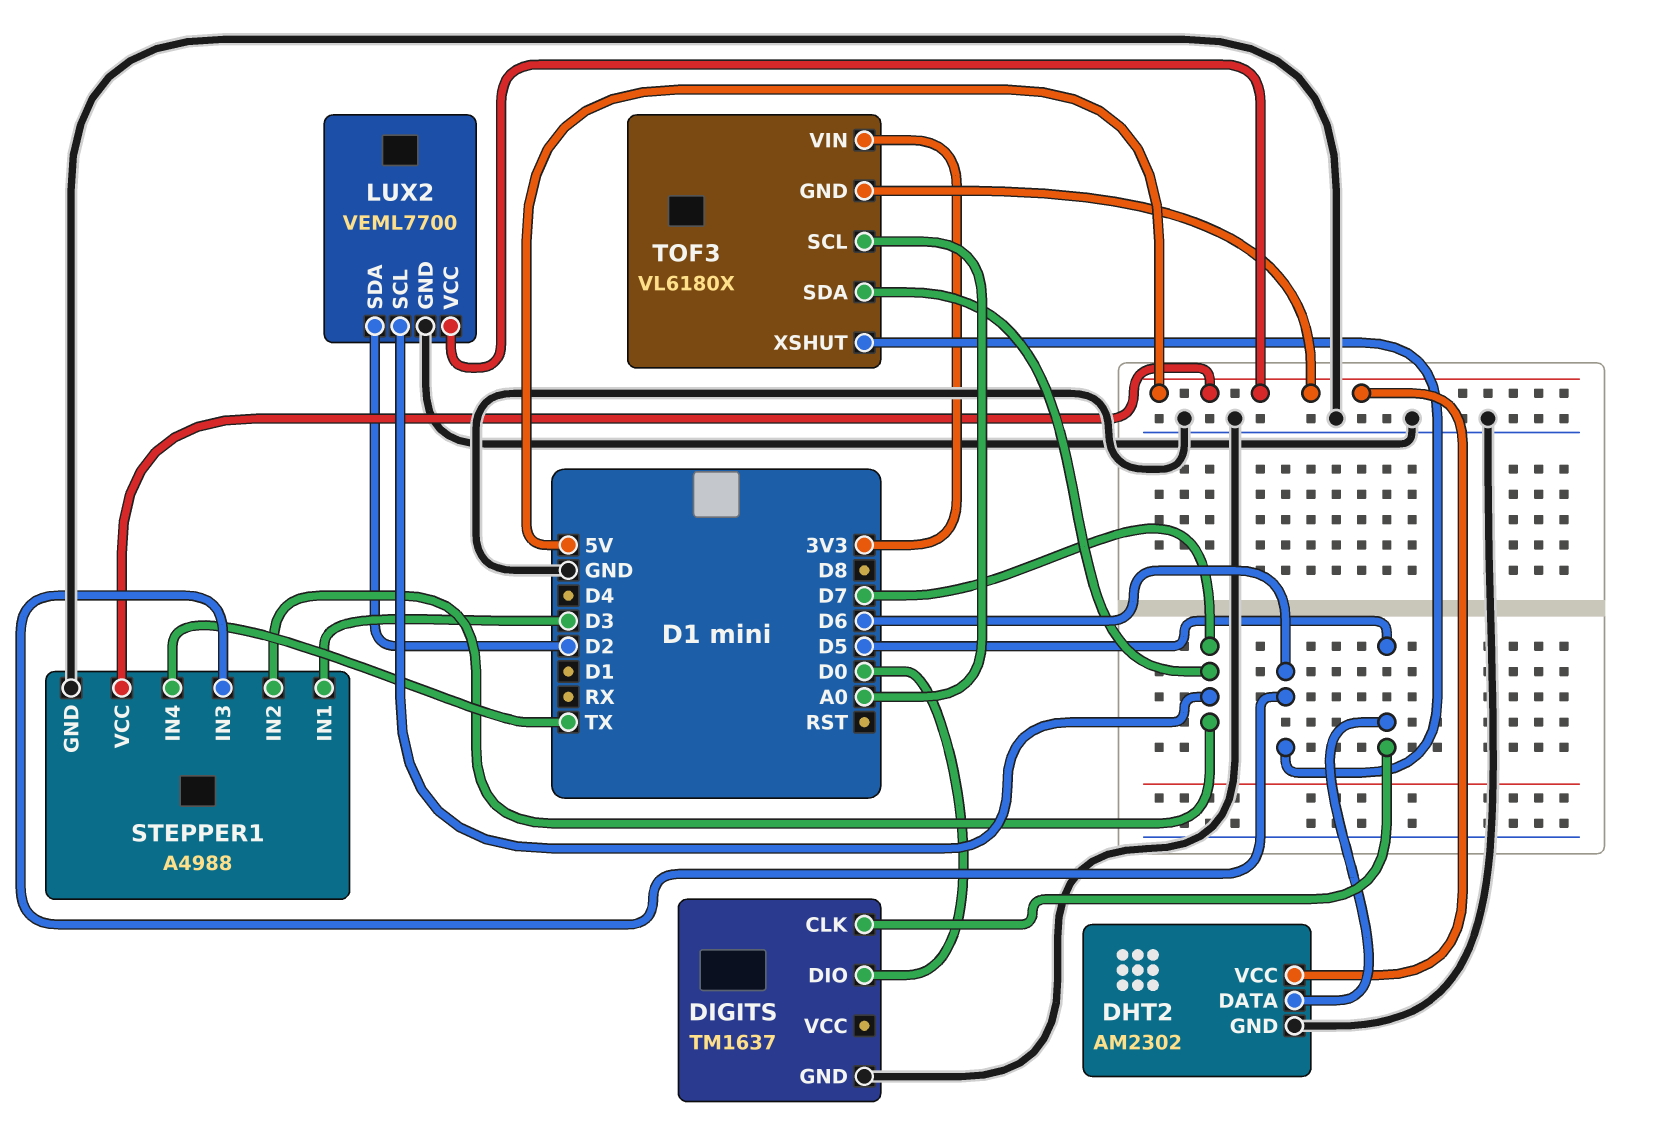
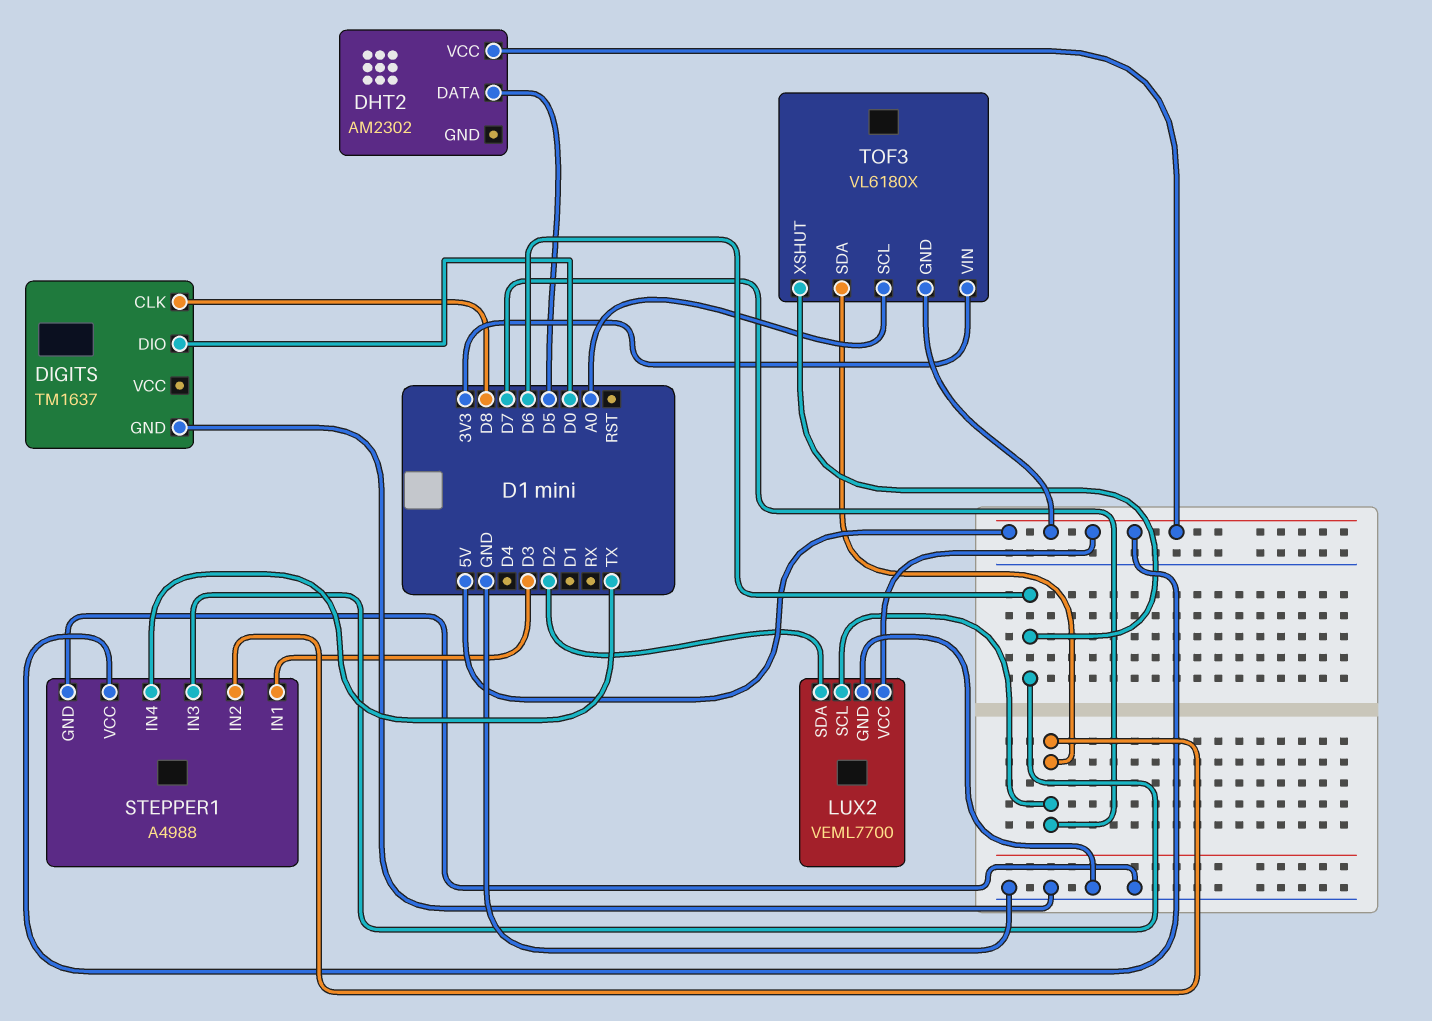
DHT2 pin GND: GND -> none
DIGITS pin CLK: D5 -> D8

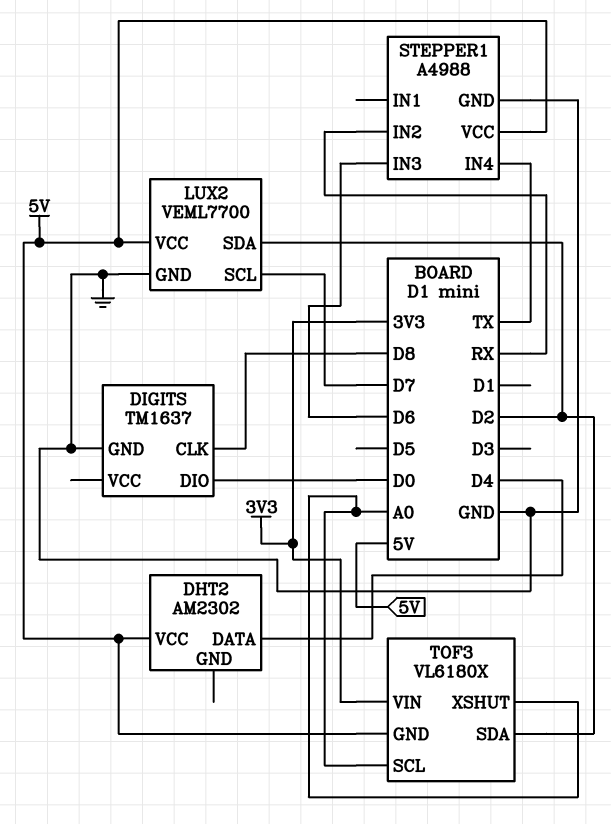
DHT2 pin DATA: D5 -> D4
STEPPER1 pin IN1: D3 -> none
STEPPER1 pin IN2: D7 -> RX
TOF3 pin SDA: D7 -> D2
TOF3 pin XSHUT: D6 -> A0

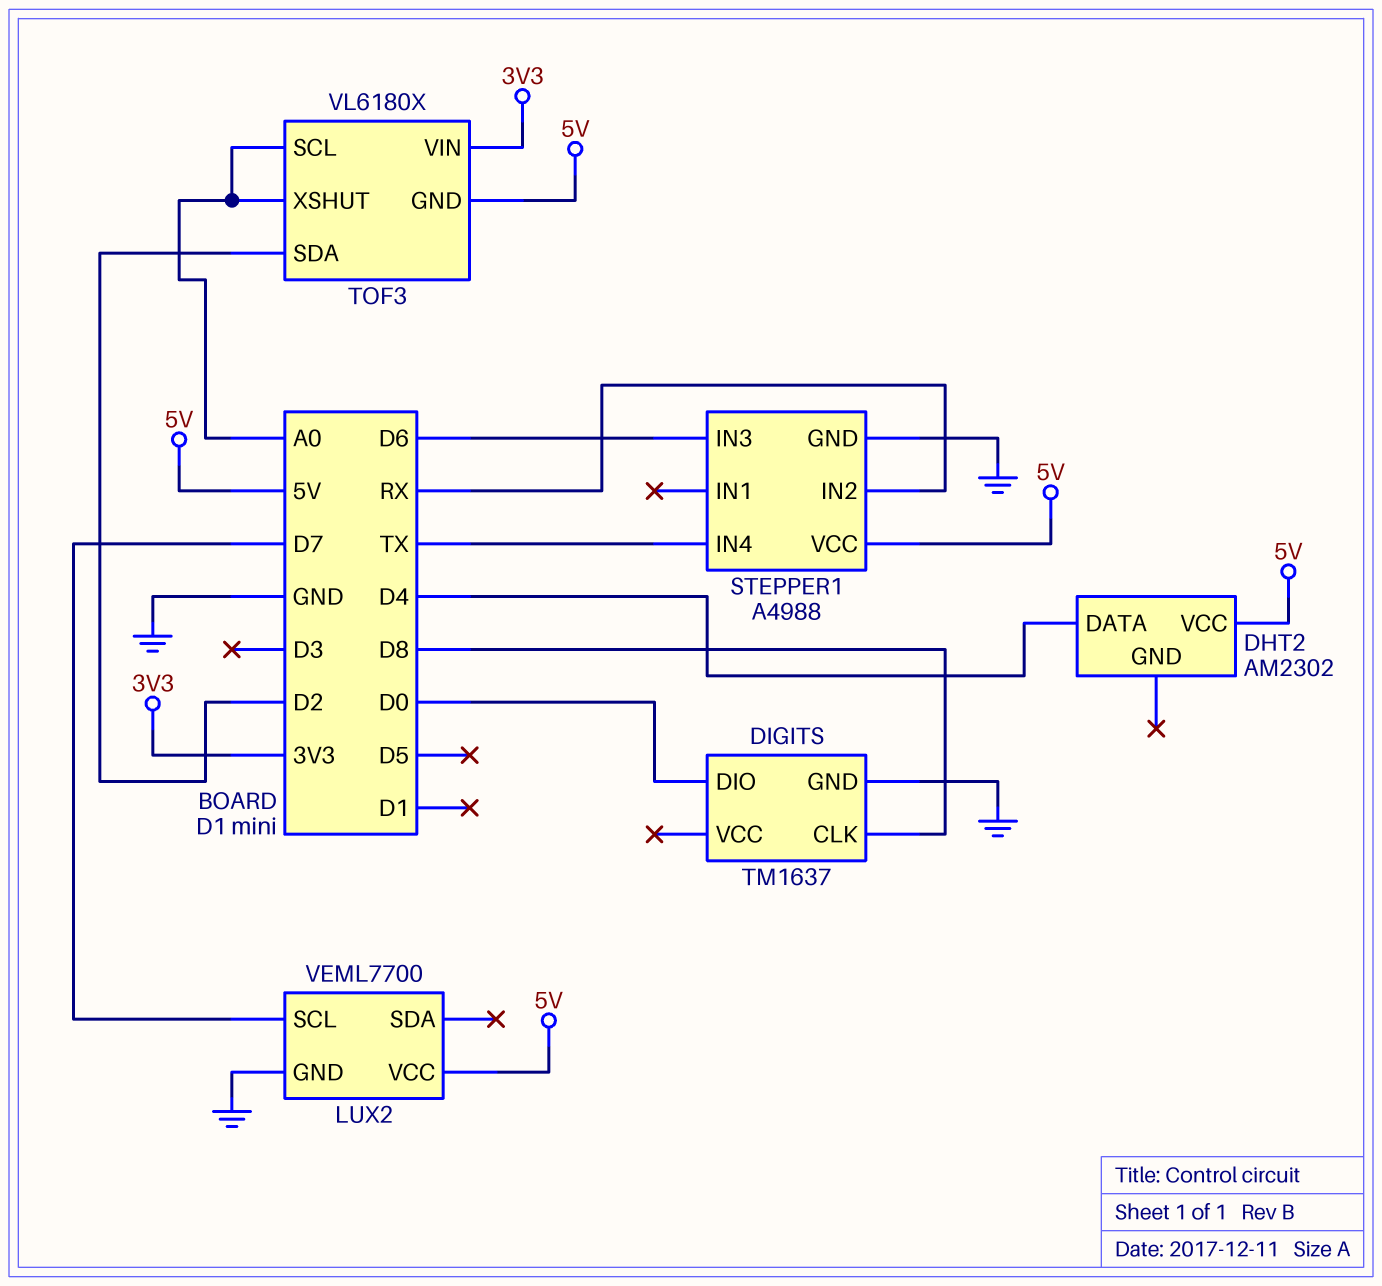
LUX2 pin SDA: D2 -> none

